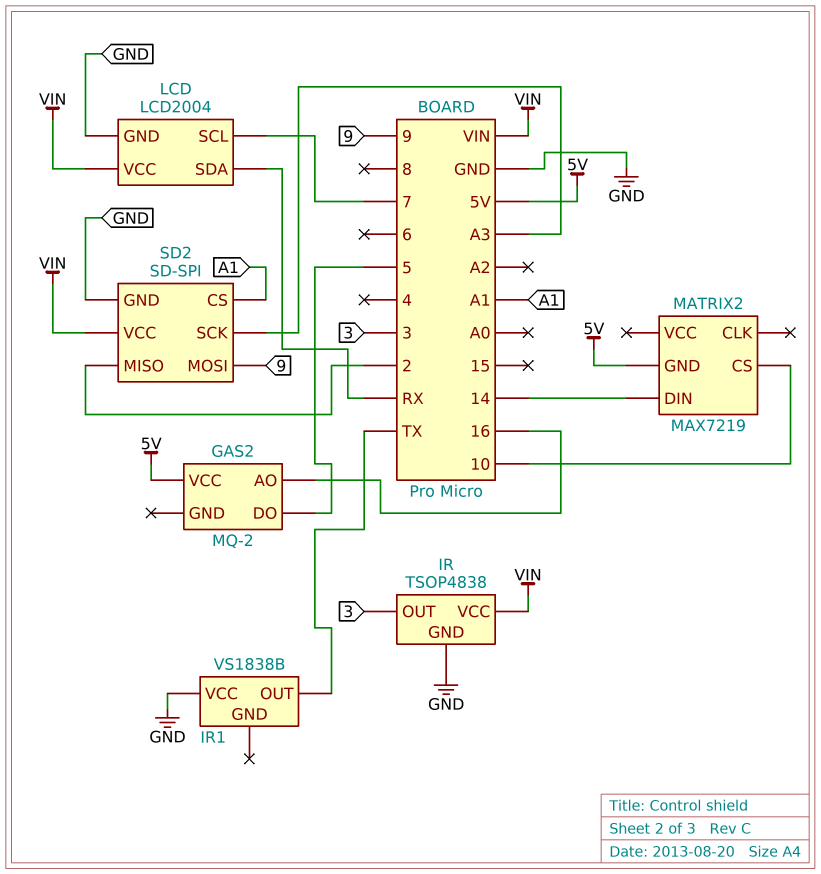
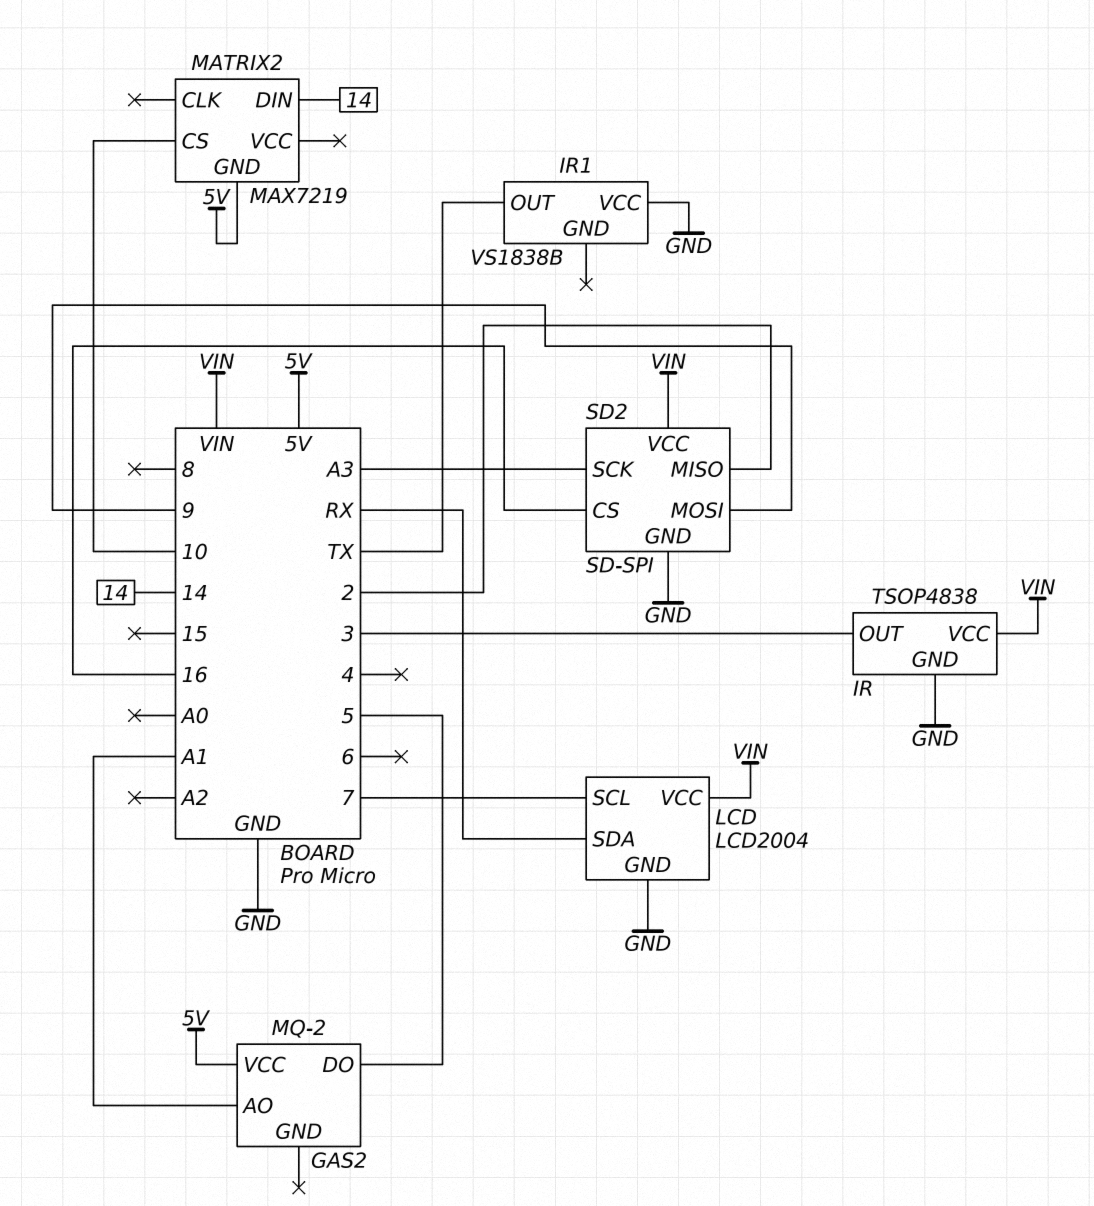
GAS2 pin AO: 16 -> A1
SD2 pin CS: A1 -> 16

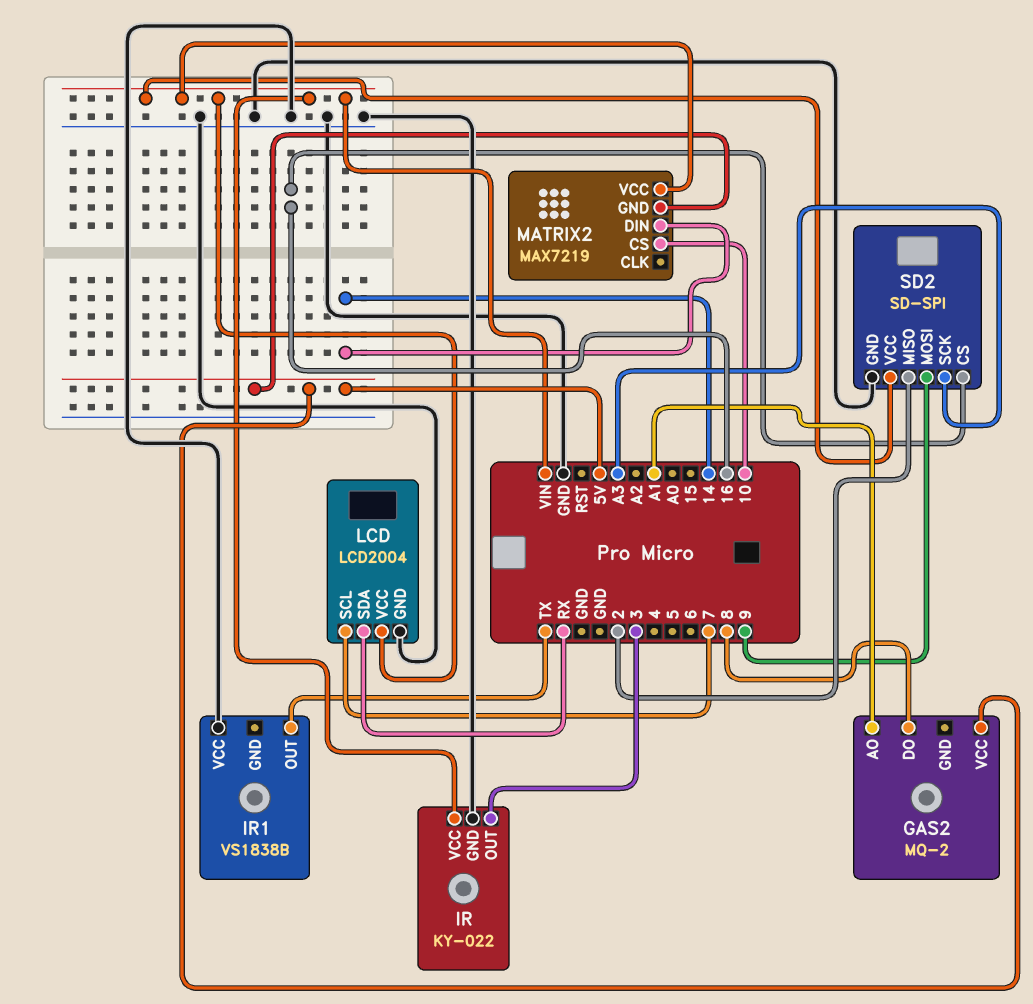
GAS2 pin DO: 5 -> 8
IR: TSOP4838 -> KY-022
MATRIX2 pin VCC: none -> VIN

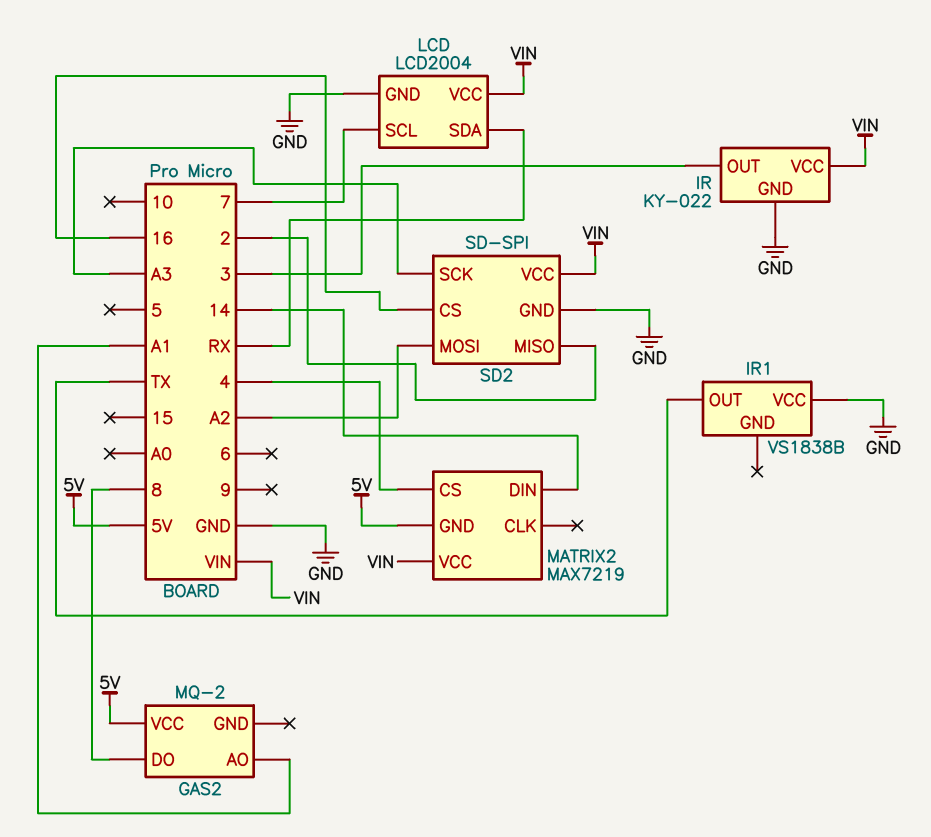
MATRIX2 pin CS: 10 -> 4
SD2 pin MOSI: 9 -> A2

